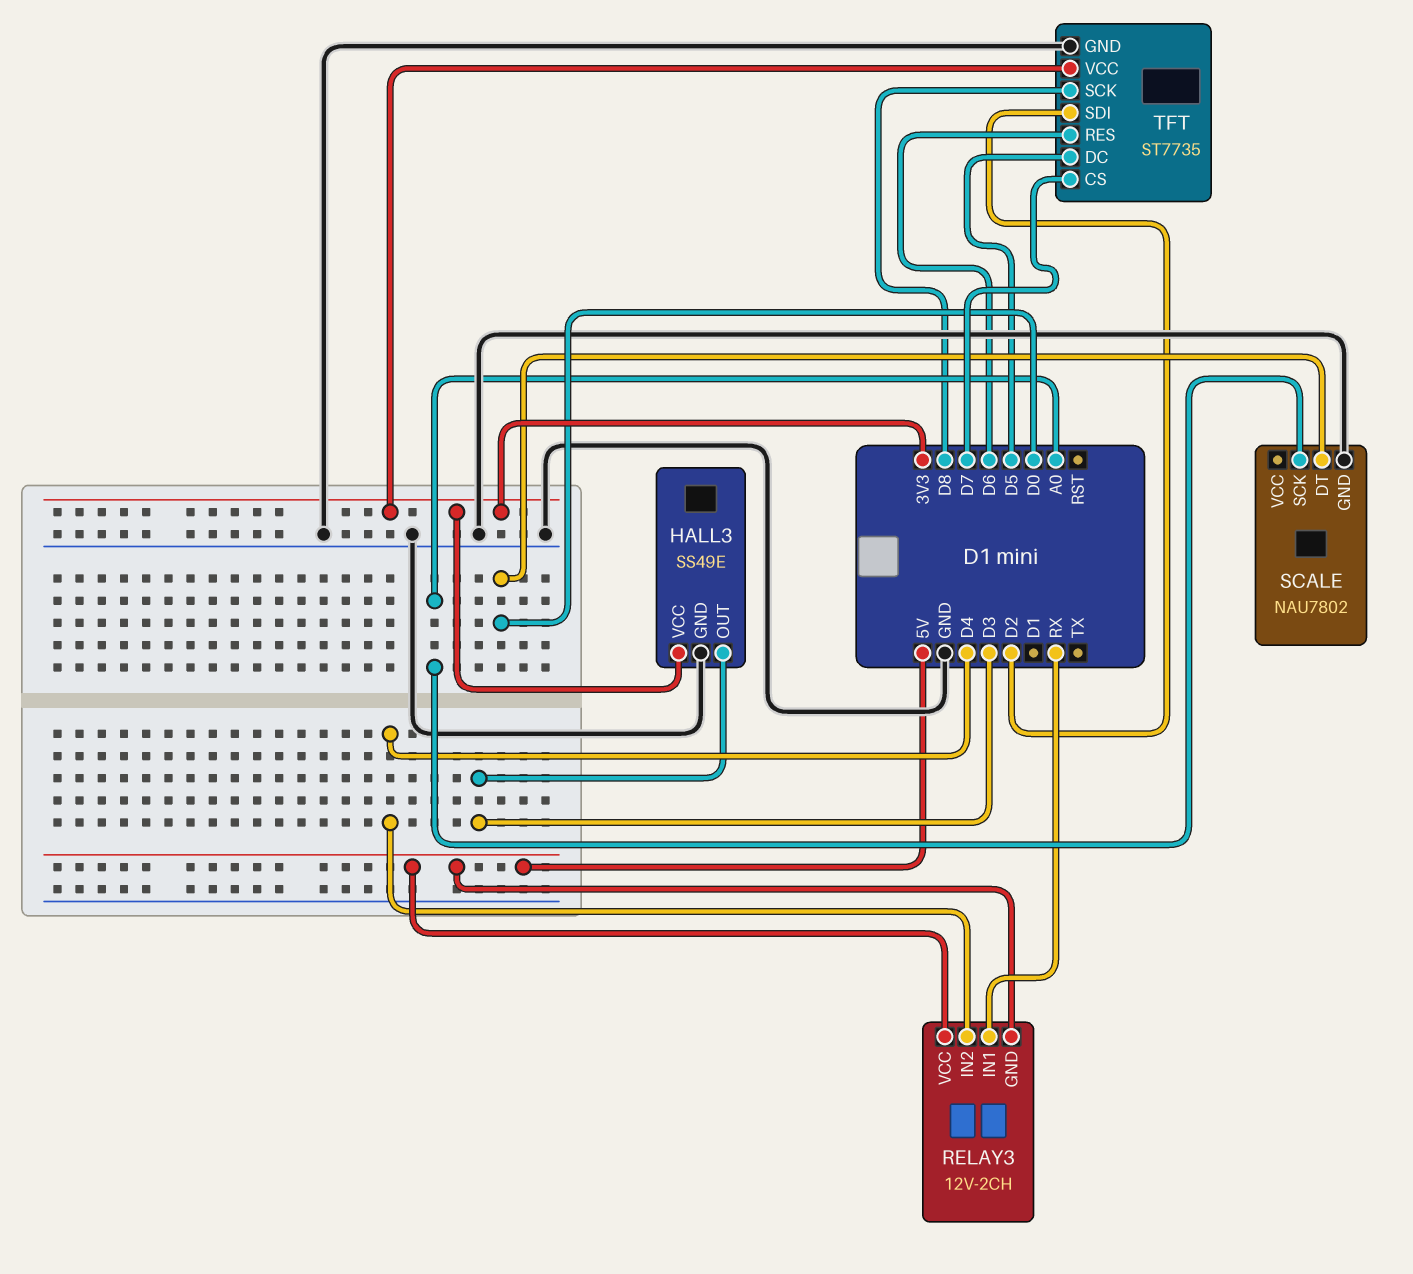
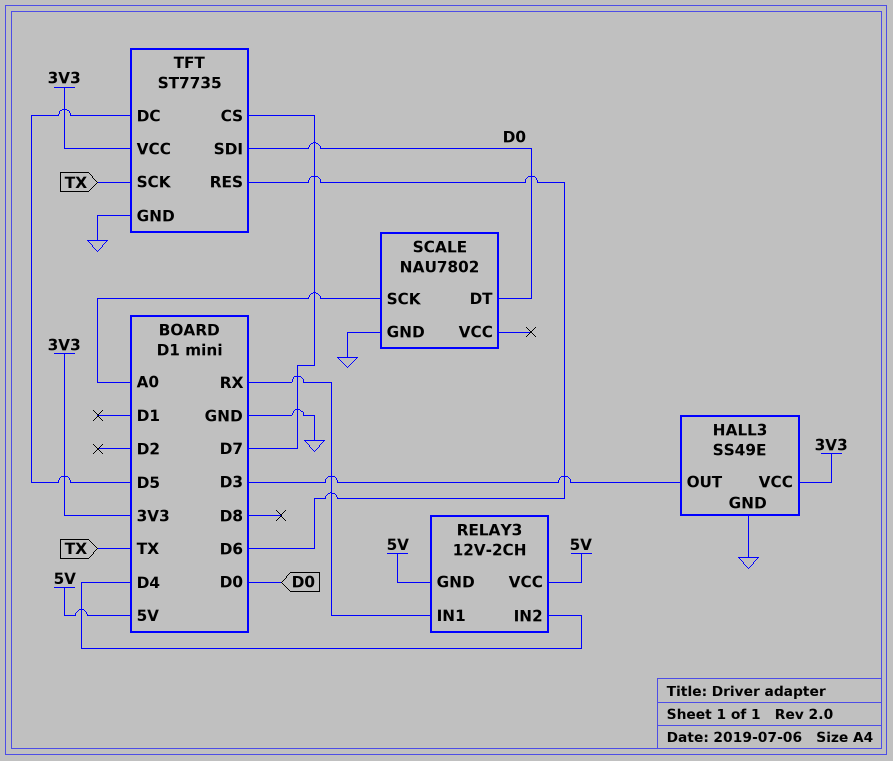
TFT pin SCK: D8 -> TX
TFT pin SDI: D2 -> D0

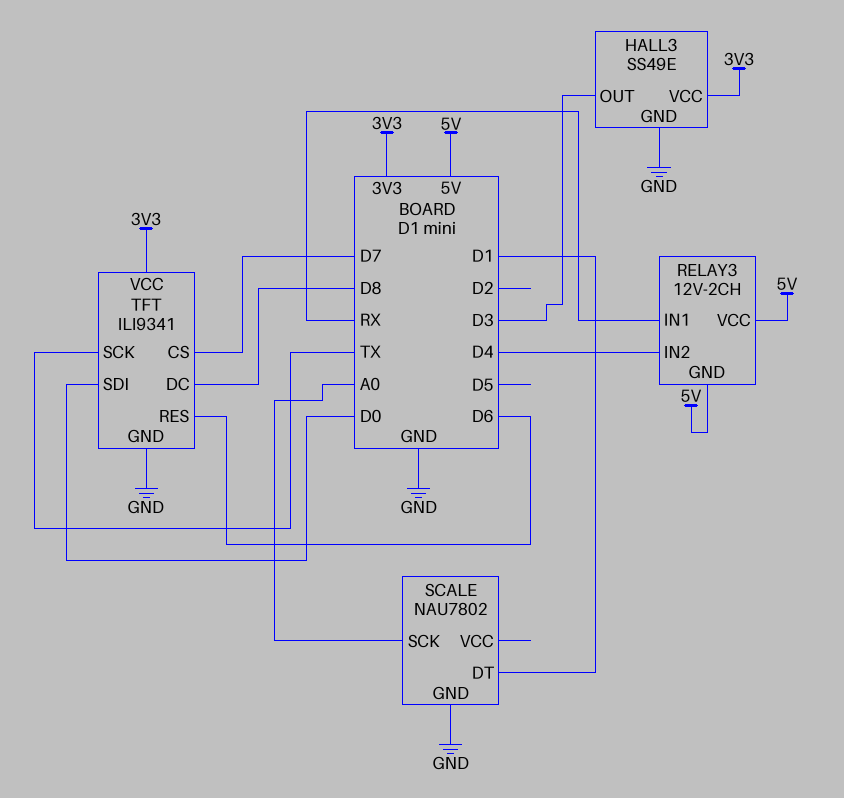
SCALE pin DT: D0 -> D1
TFT: ST7735 -> ILI9341
TFT pin DC: D5 -> D8

